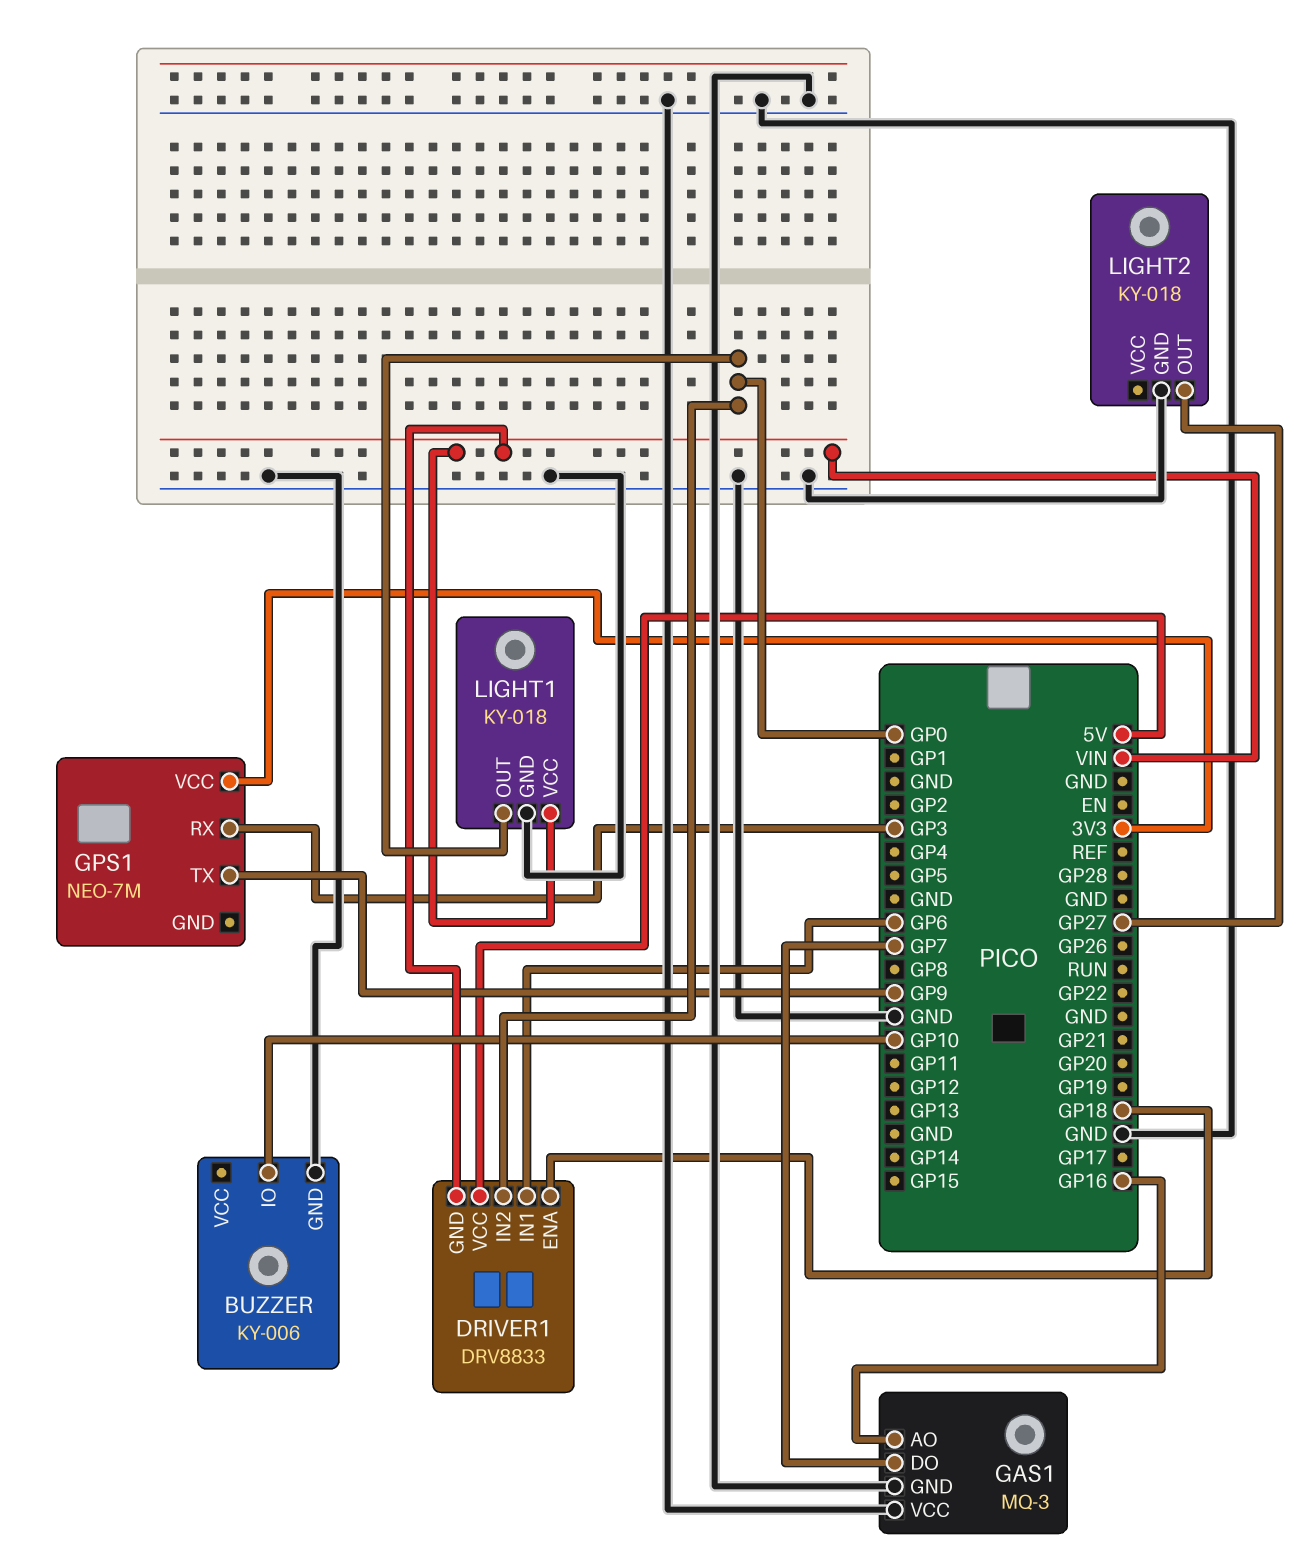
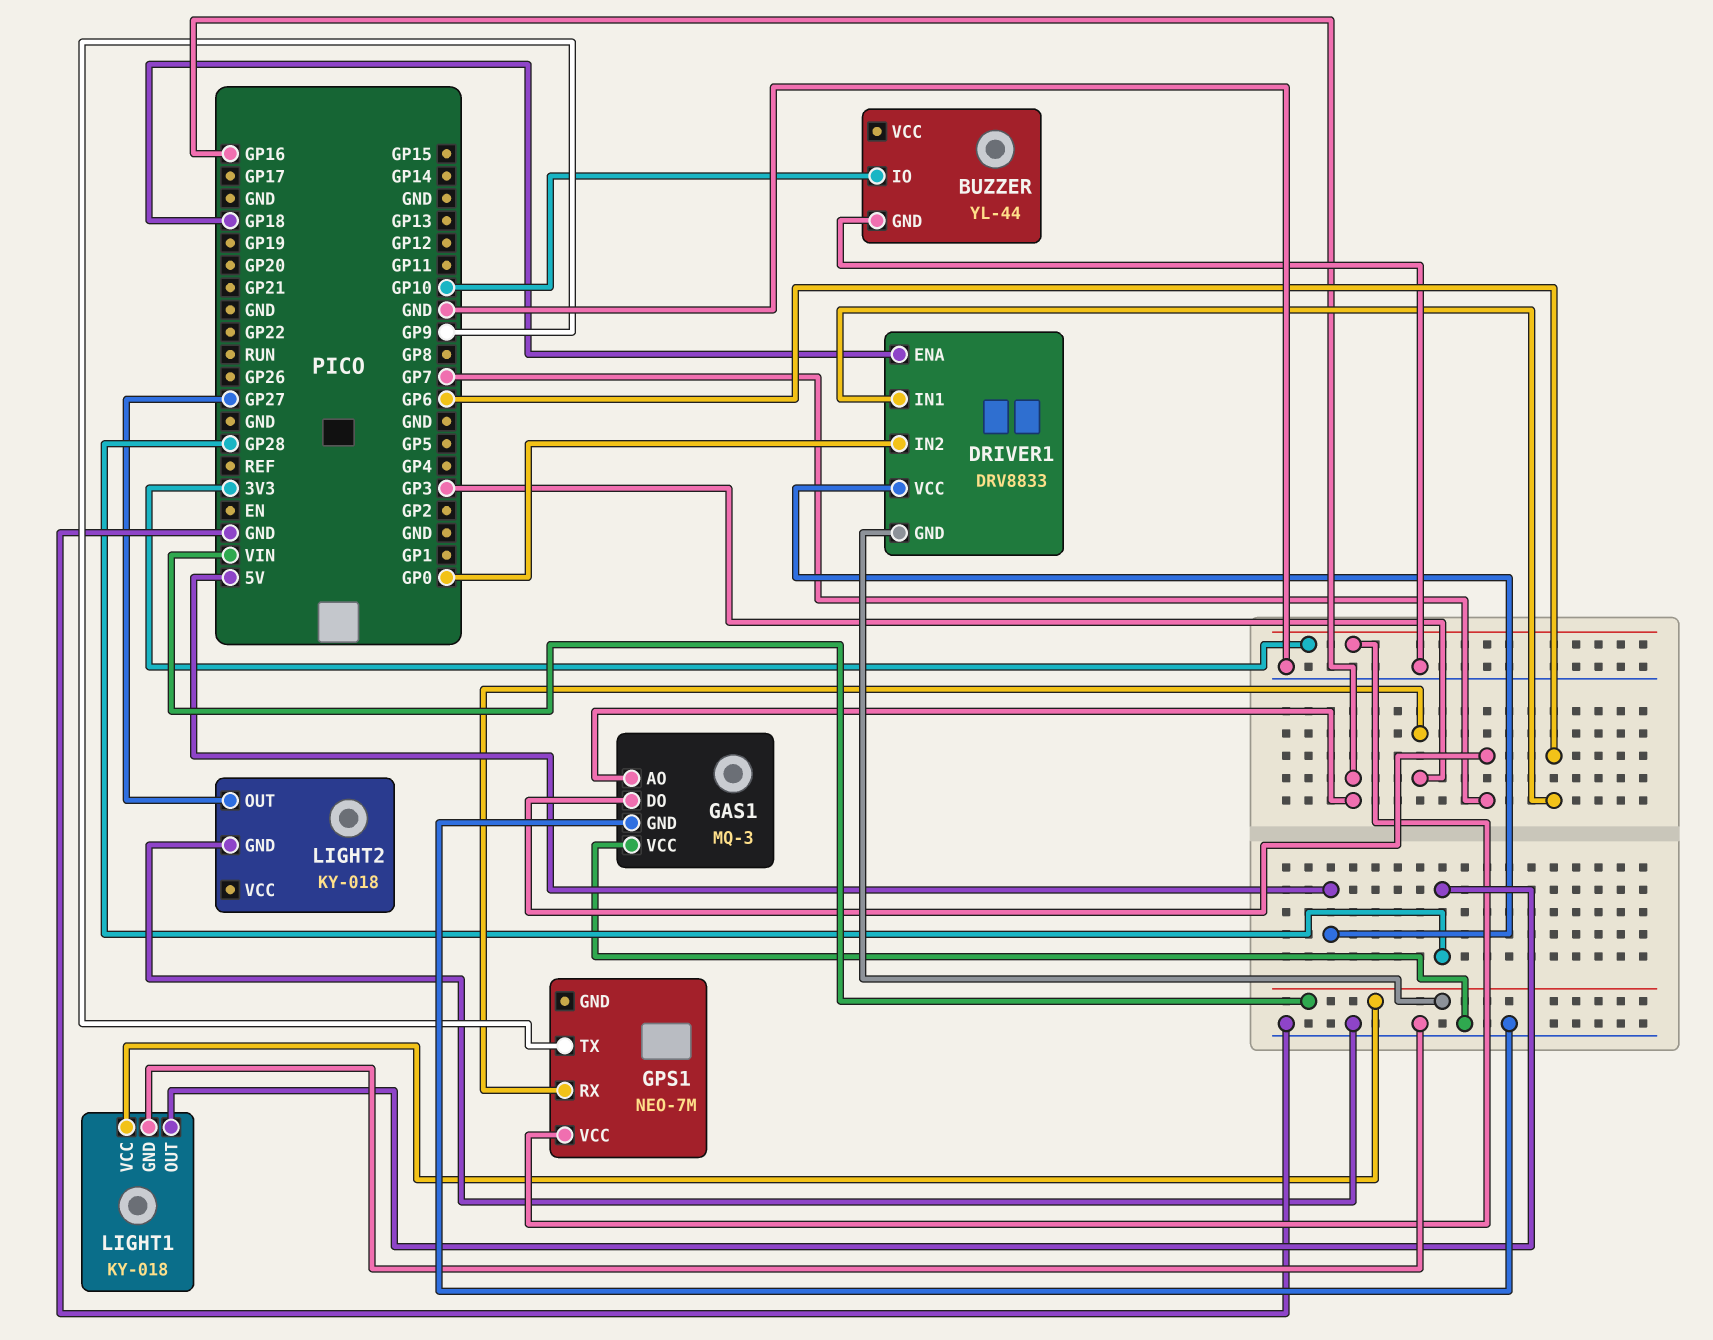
BUZZER: KY-006 -> YL-44
LIGHT1 pin OUT: GP0 -> GP28

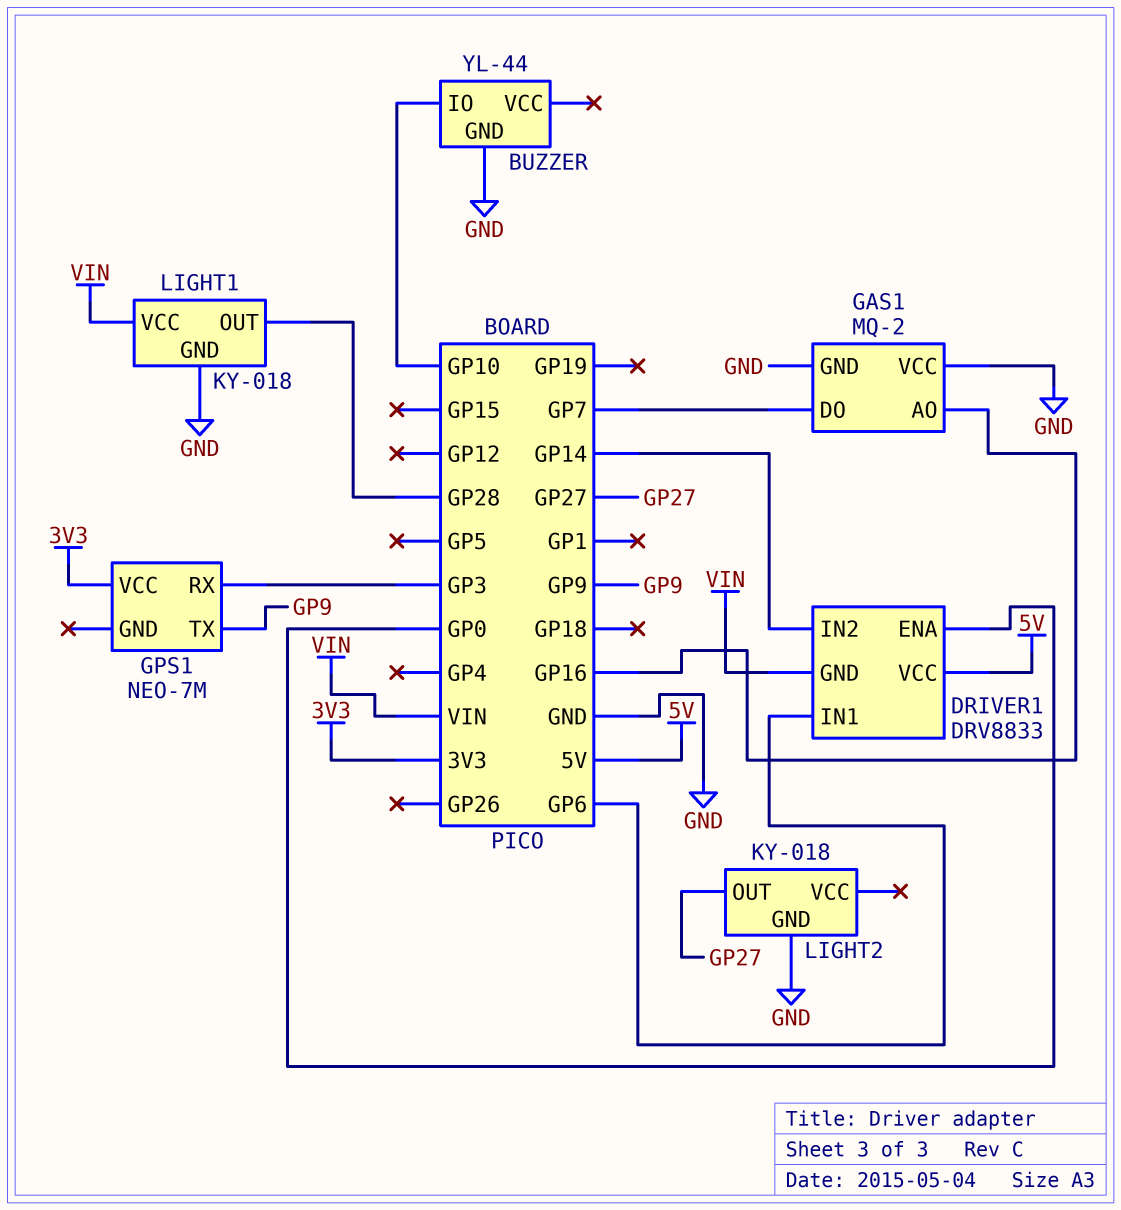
DRIVER1 pin ENA: GP18 -> GP0
DRIVER1 pin IN2: GP0 -> GP14
GAS1: MQ-3 -> MQ-2

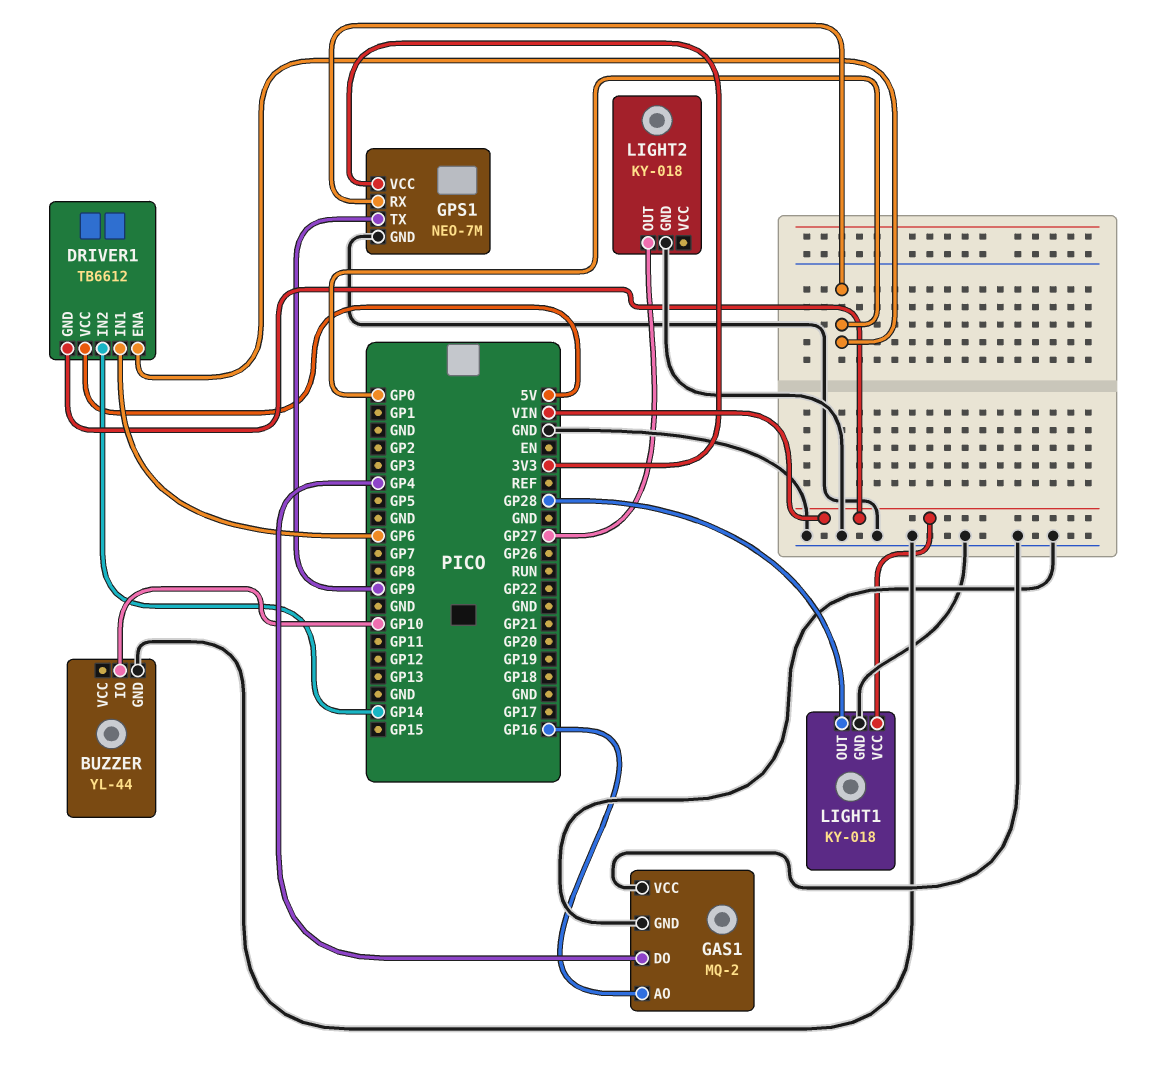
DRIVER1: DRV8833 -> TB6612
GAS1 pin DO: GP7 -> GP4
GPS1 pin GND: none -> GND
GPS1 pin RX: GP3 -> GP0

